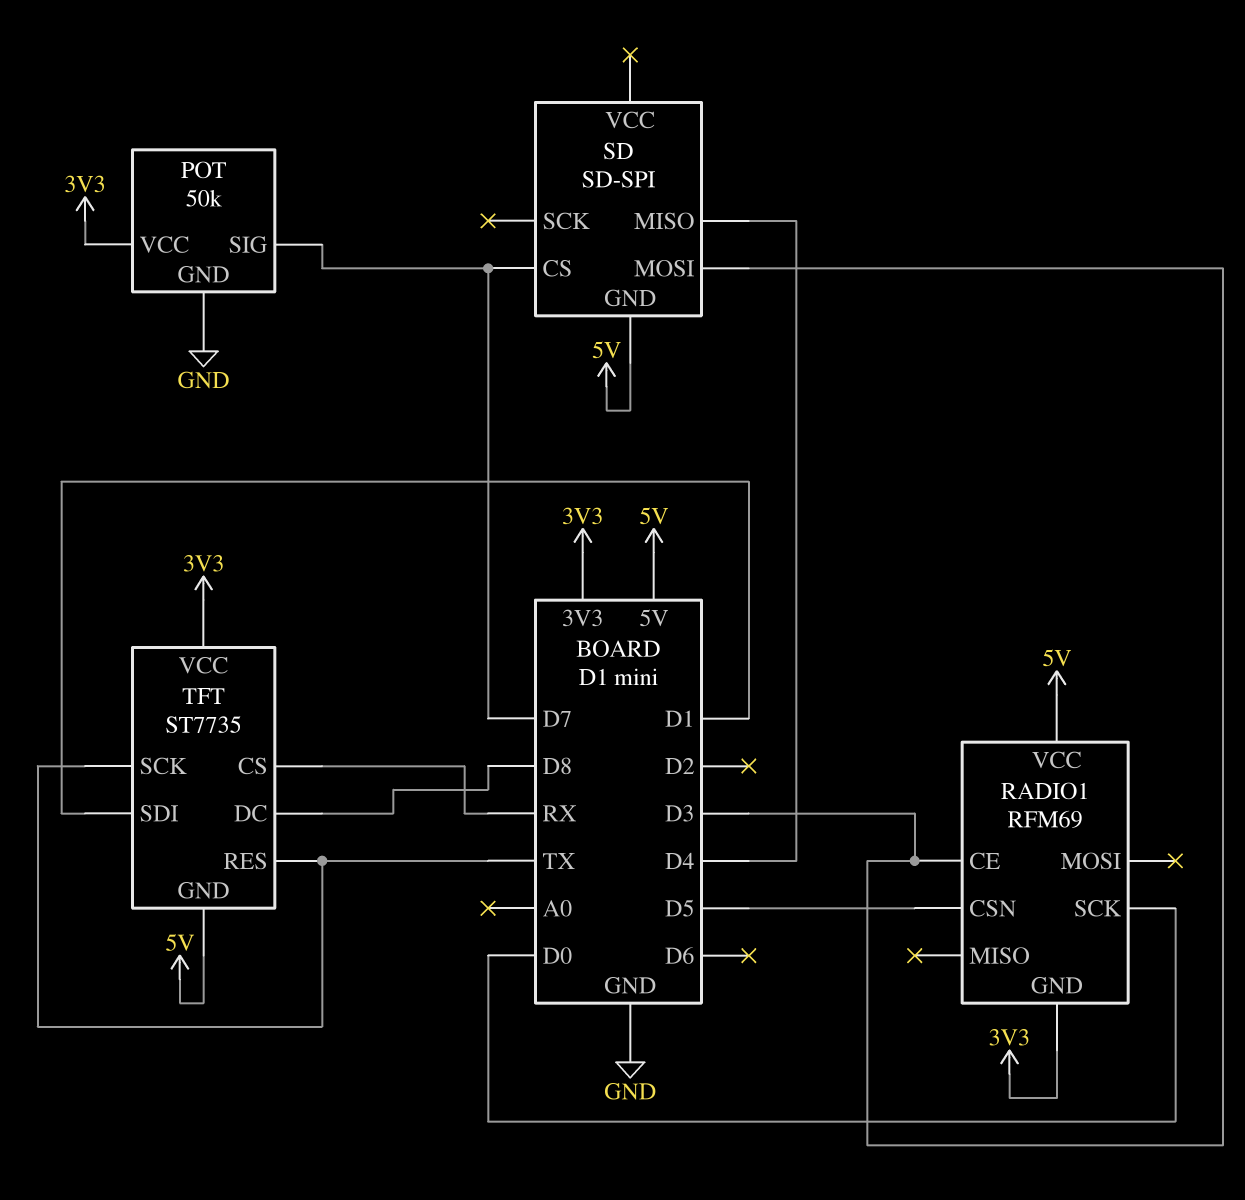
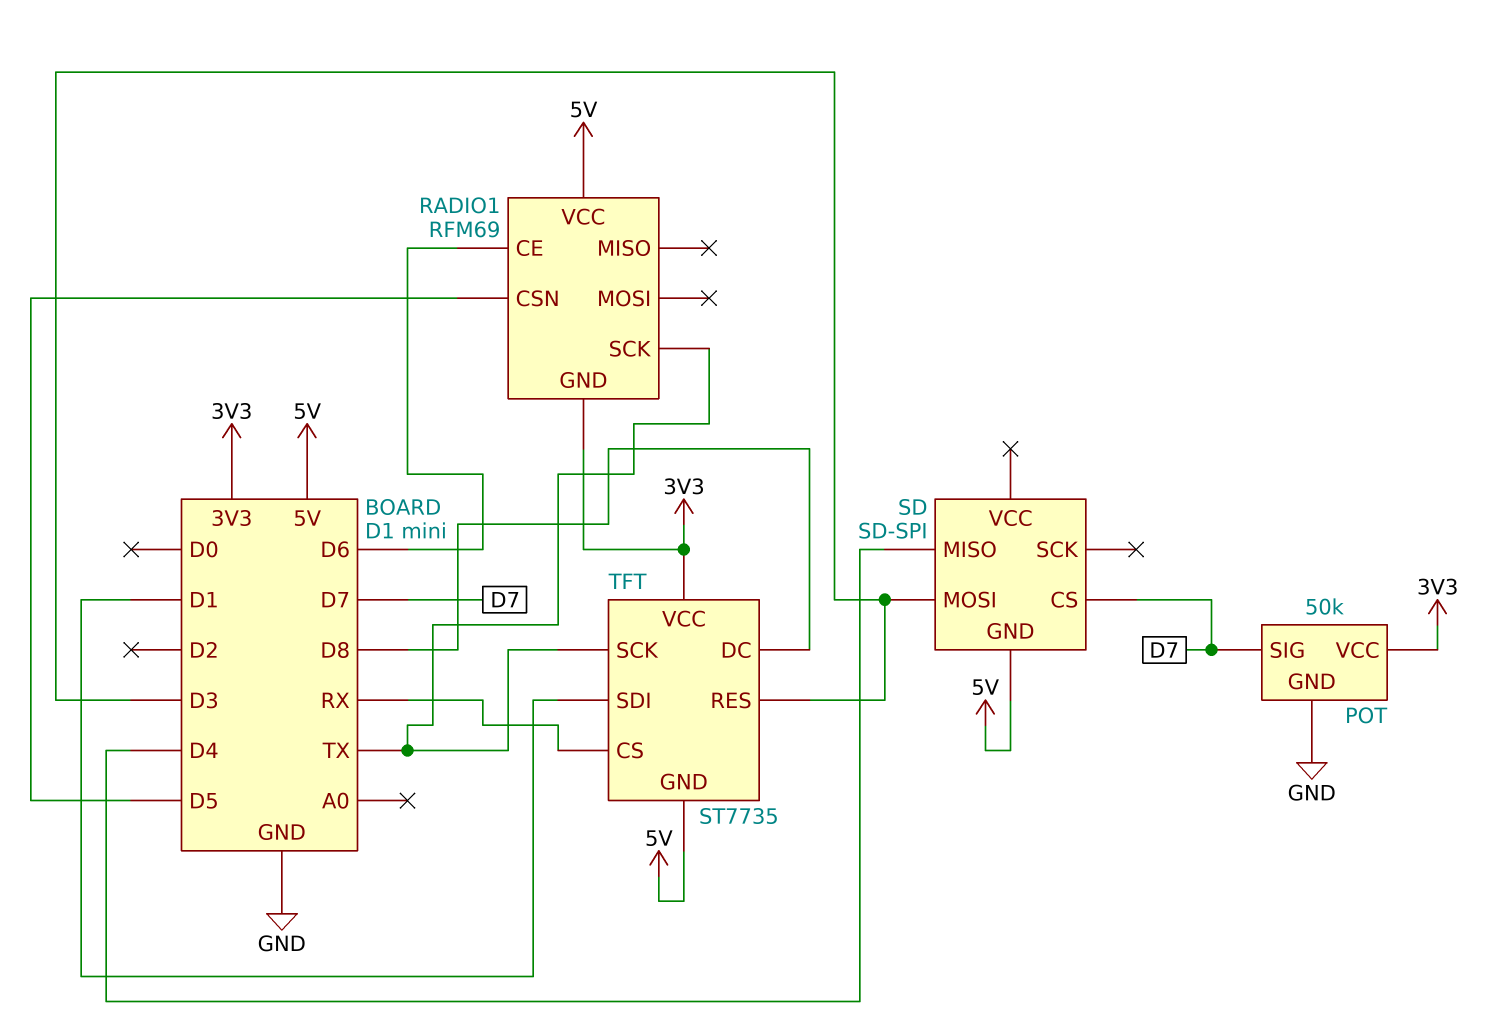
RADIO1 pin CE: D3 -> D6
RADIO1 pin SCK: D0 -> TX
TFT pin RES: TX -> D3

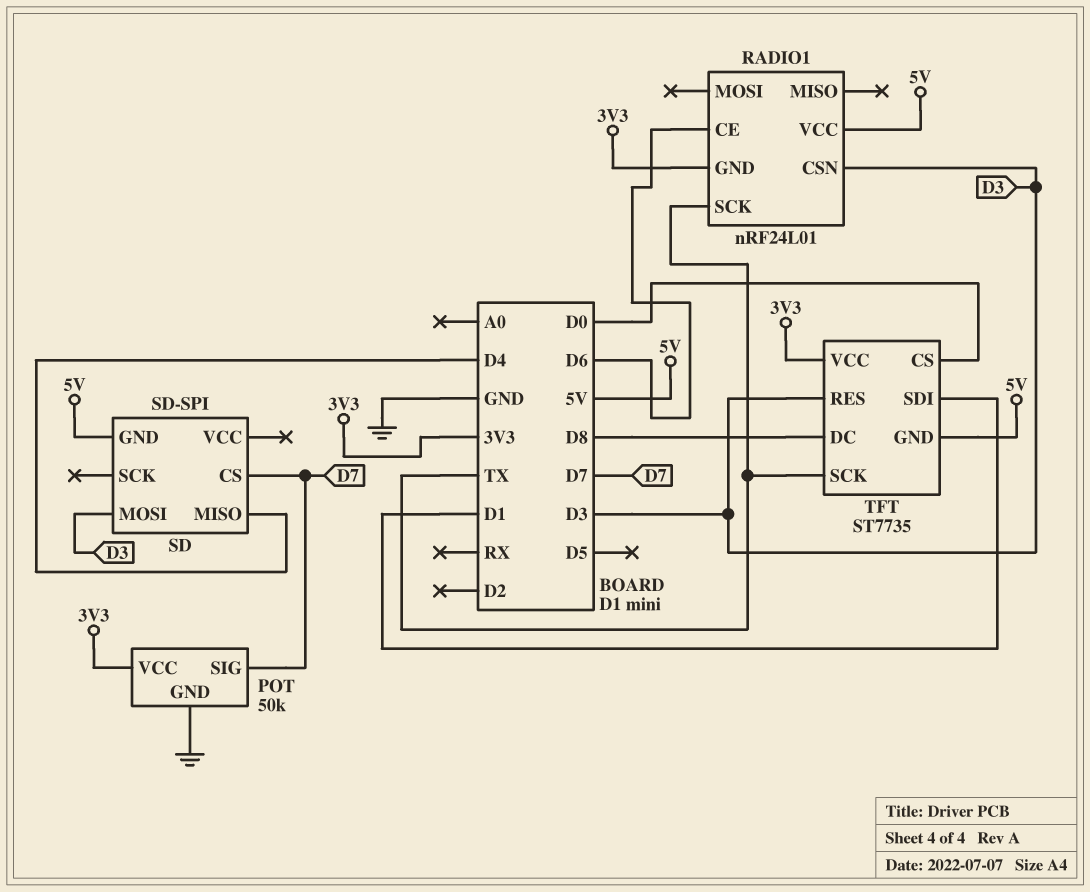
RADIO1: RFM69 -> nRF24L01
RADIO1 pin CSN: D5 -> D3
TFT pin CS: RX -> D0

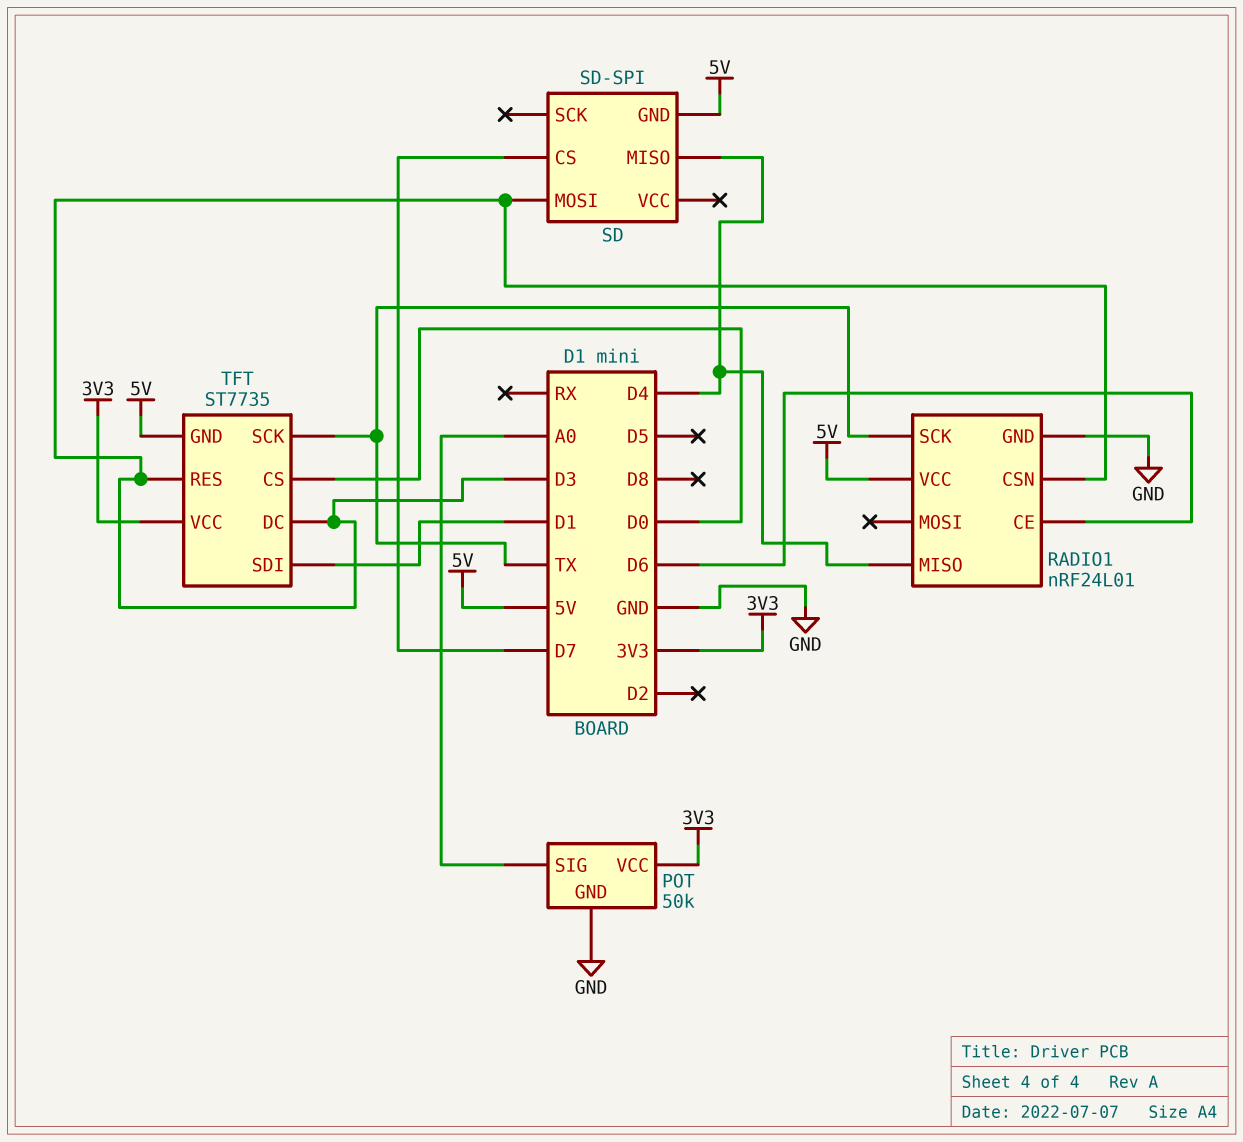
POT pin SIG: D7 -> A0
RADIO1 pin GND: 3V3 -> GND
RADIO1 pin MISO: none -> D4
TFT pin DC: D8 -> D3

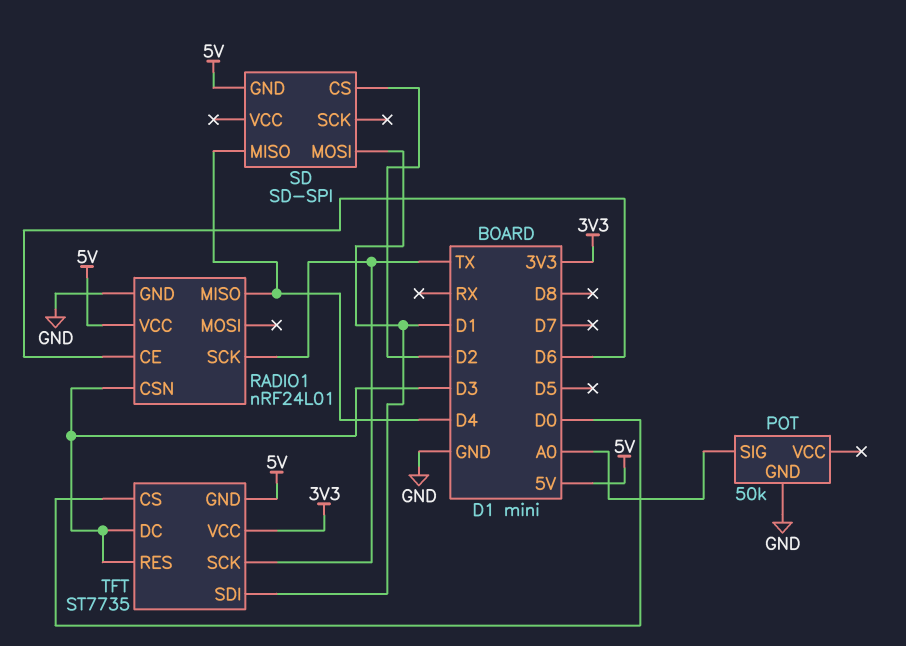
POT pin VCC: 3V3 -> none
SD pin CS: D7 -> D2
SD pin MOSI: D3 -> D1

